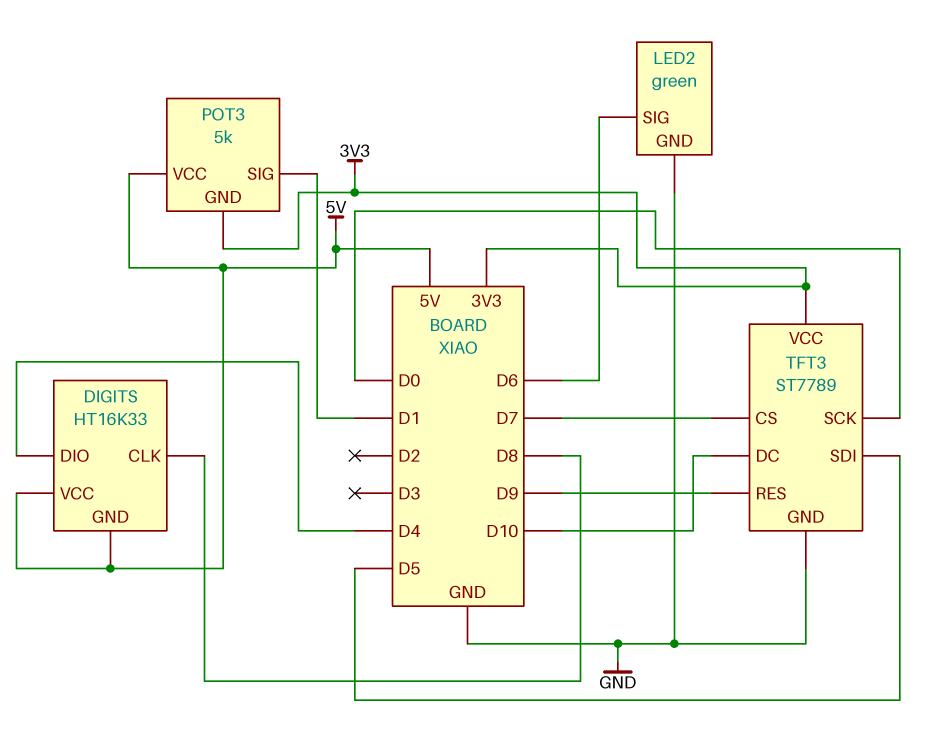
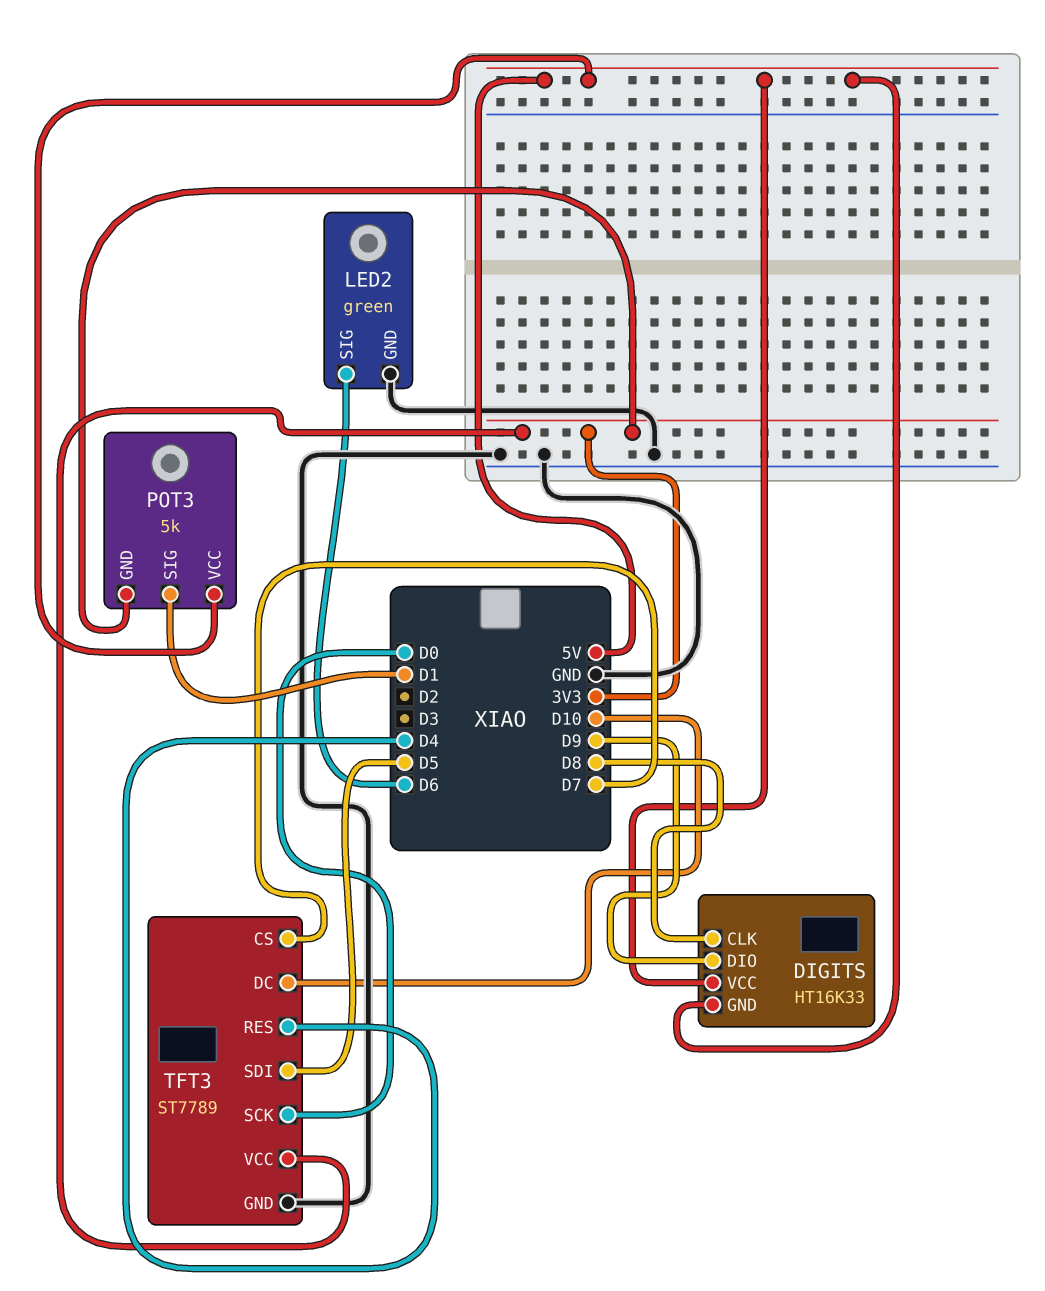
DIGITS pin DIO: D4 -> D9
TFT3 pin RES: D9 -> D4

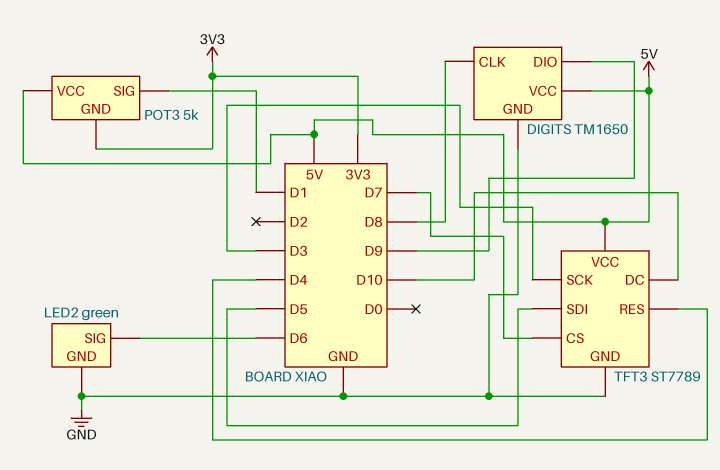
DIGITS: HT16K33 -> TM1650
DIGITS pin GND: 5V -> GND
TFT3 pin SCK: D0 -> D3
TFT3 pin VCC: 3V3 -> 5V

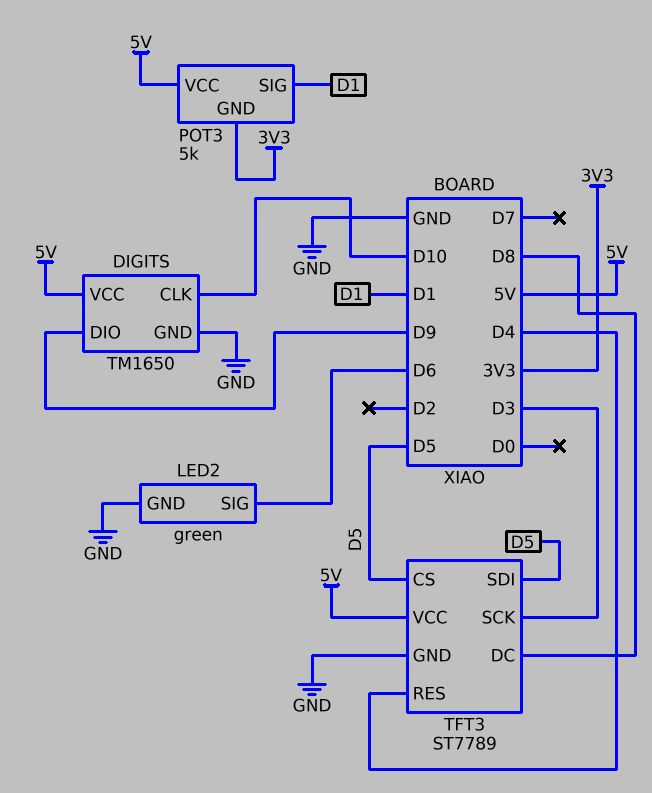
DIGITS pin CLK: D8 -> D10
TFT3 pin CS: D7 -> D5
TFT3 pin DC: D10 -> D8

